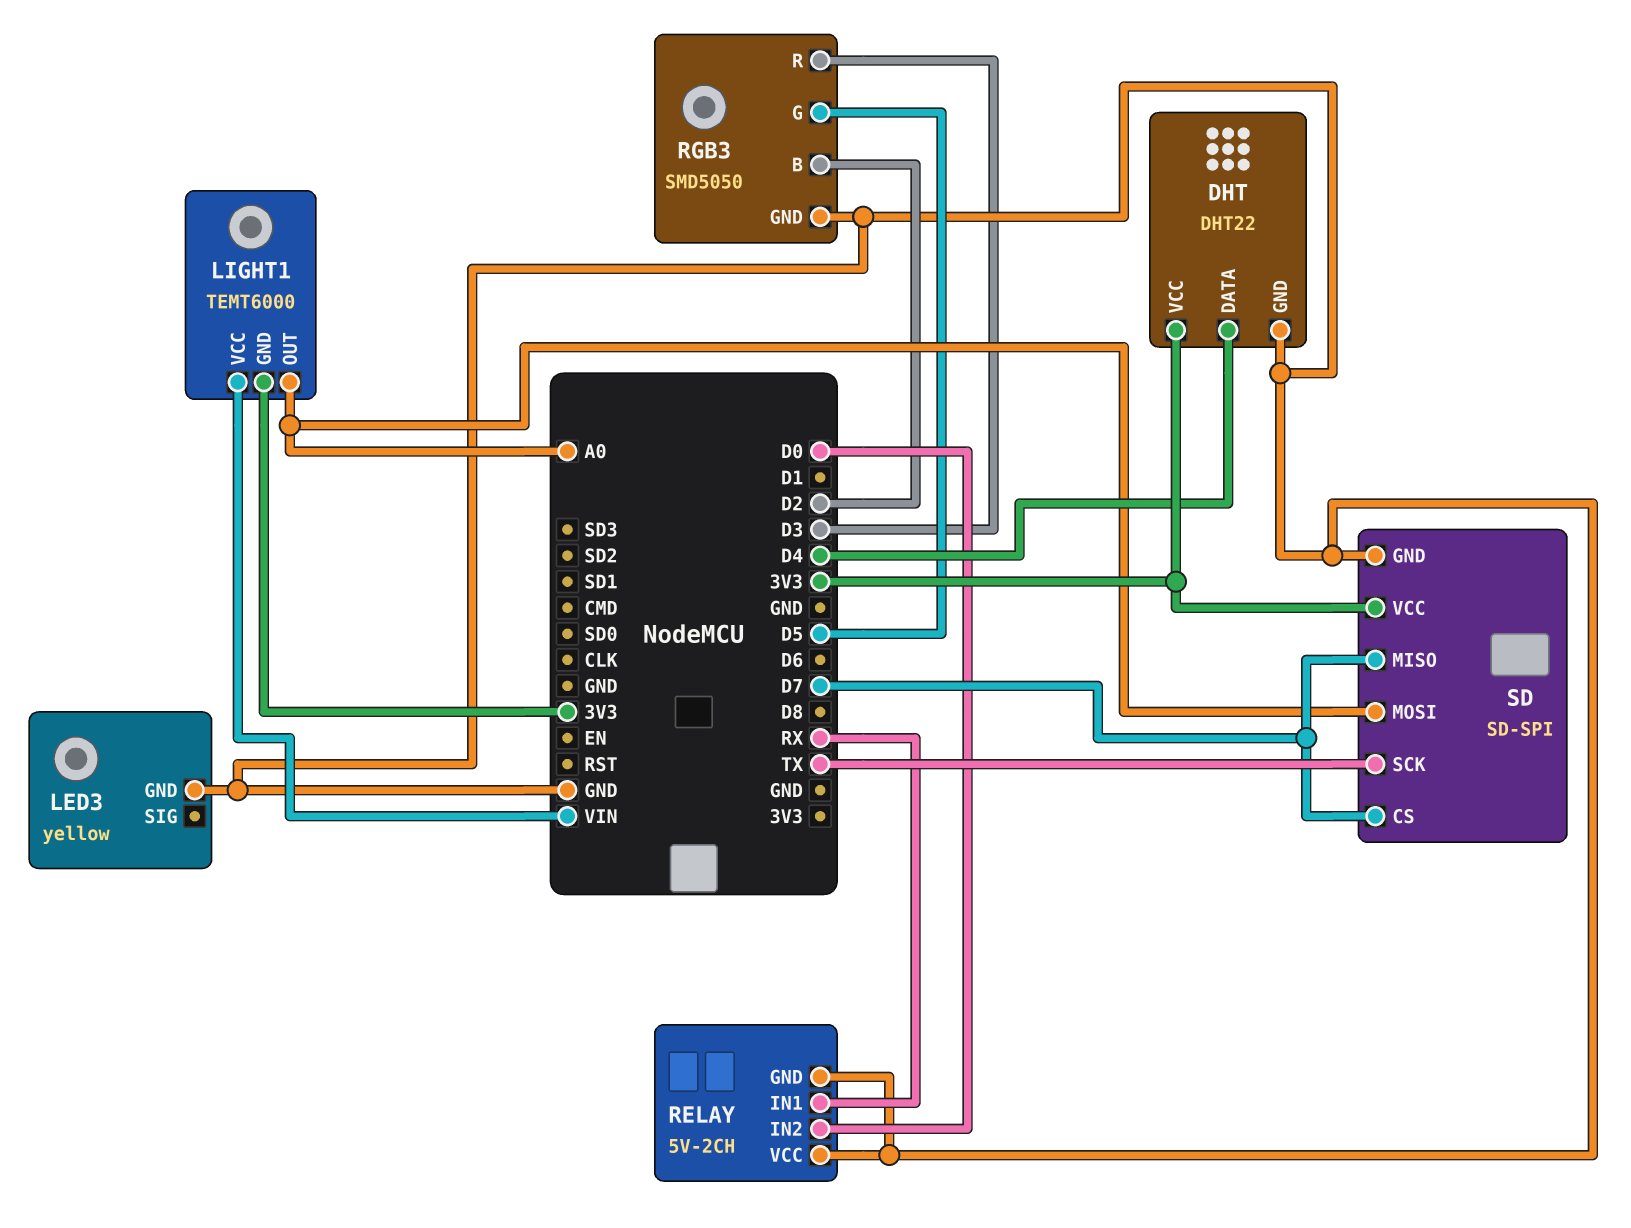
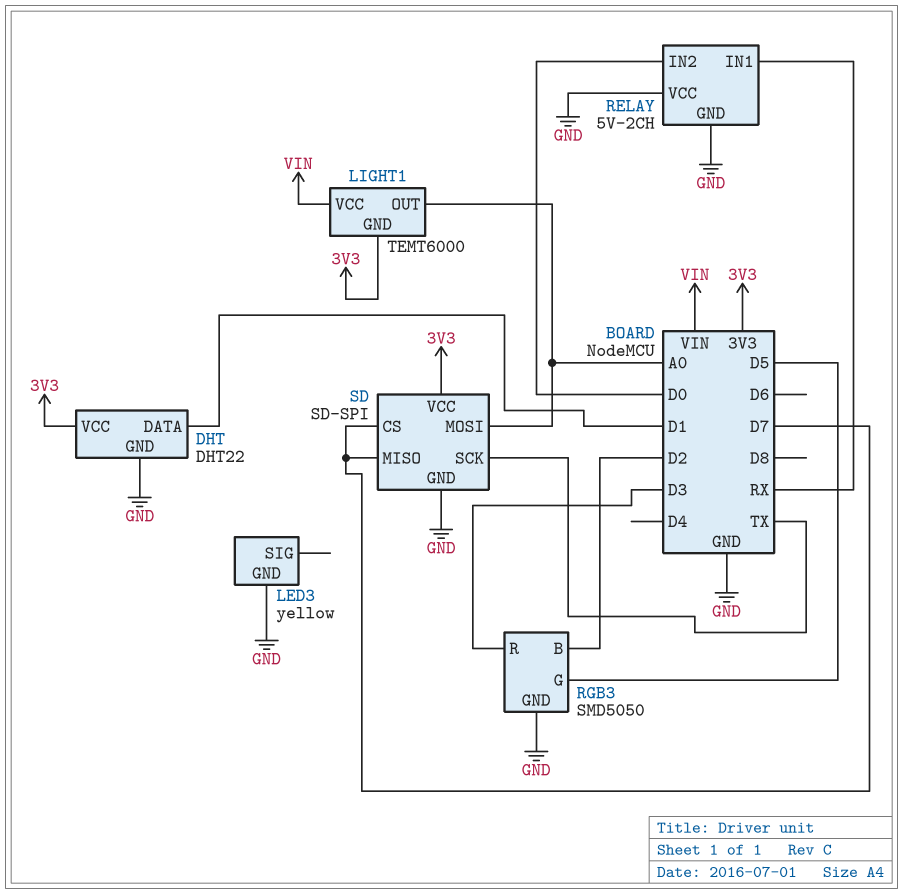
DHT pin DATA: D4 -> D1

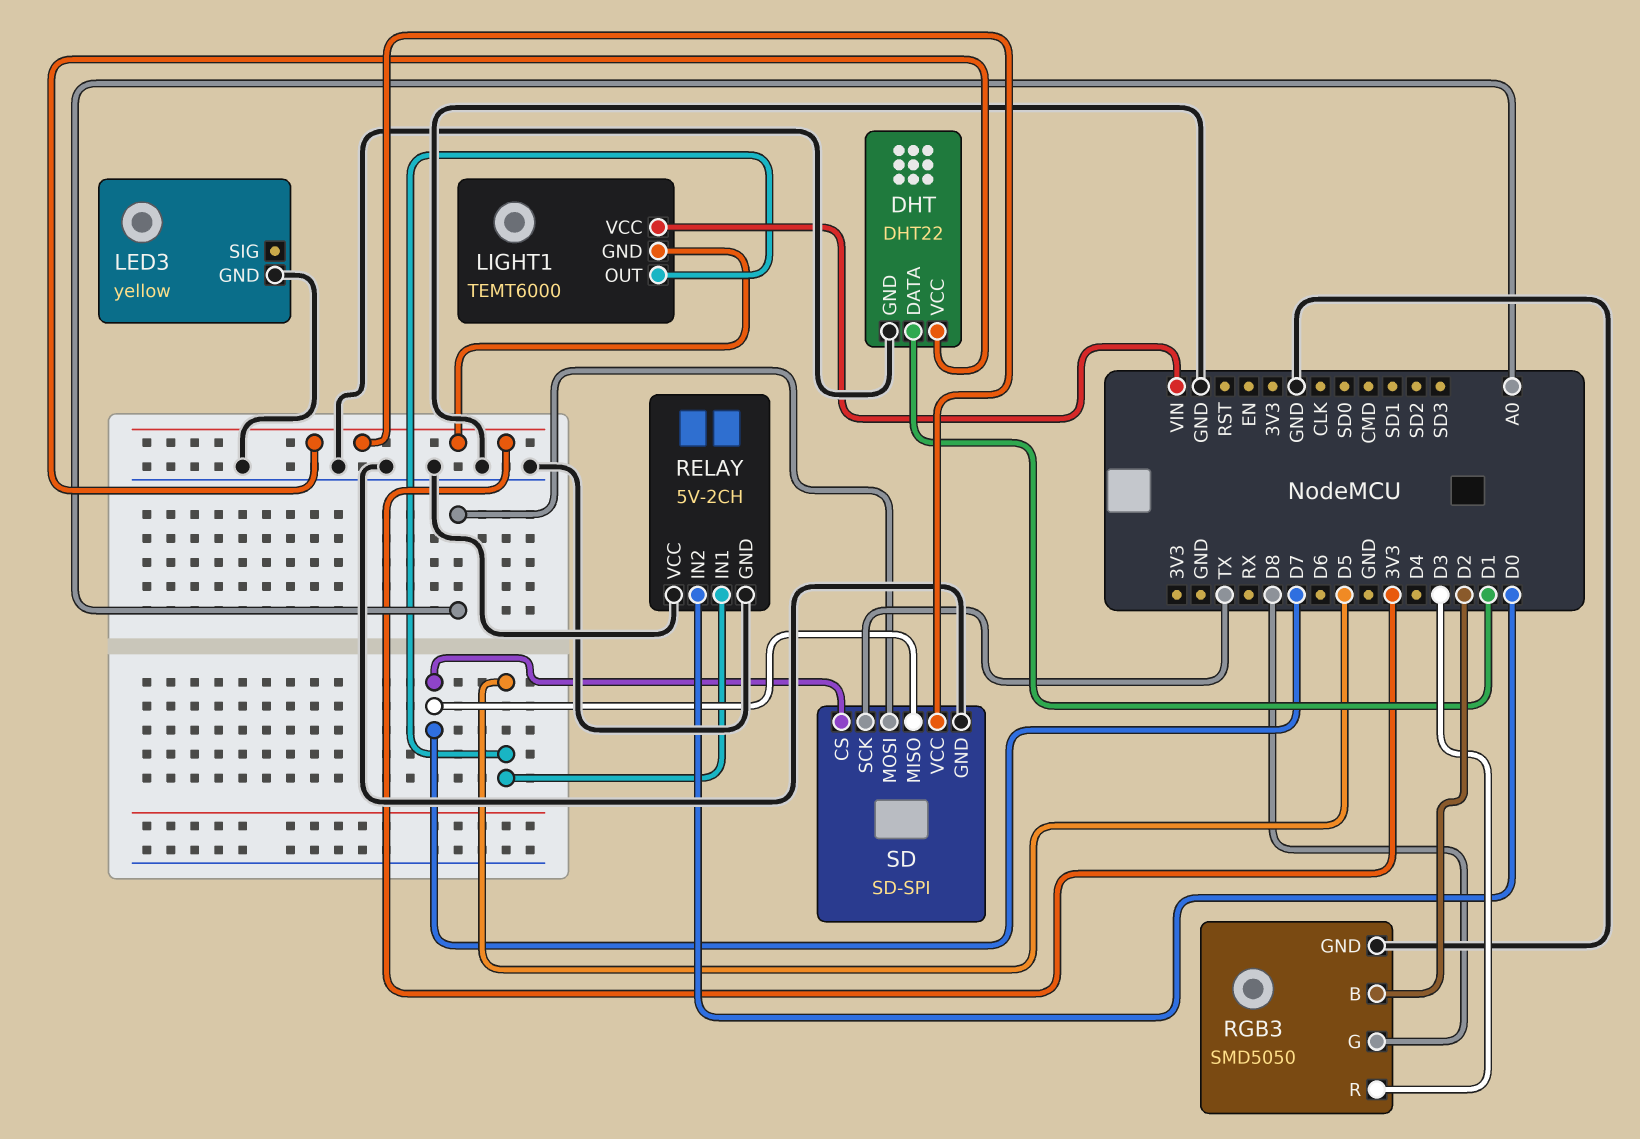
LIGHT1 pin OUT: A0 -> D5
RELAY pin IN1: RX -> D5
RGB3 pin G: D5 -> D8

